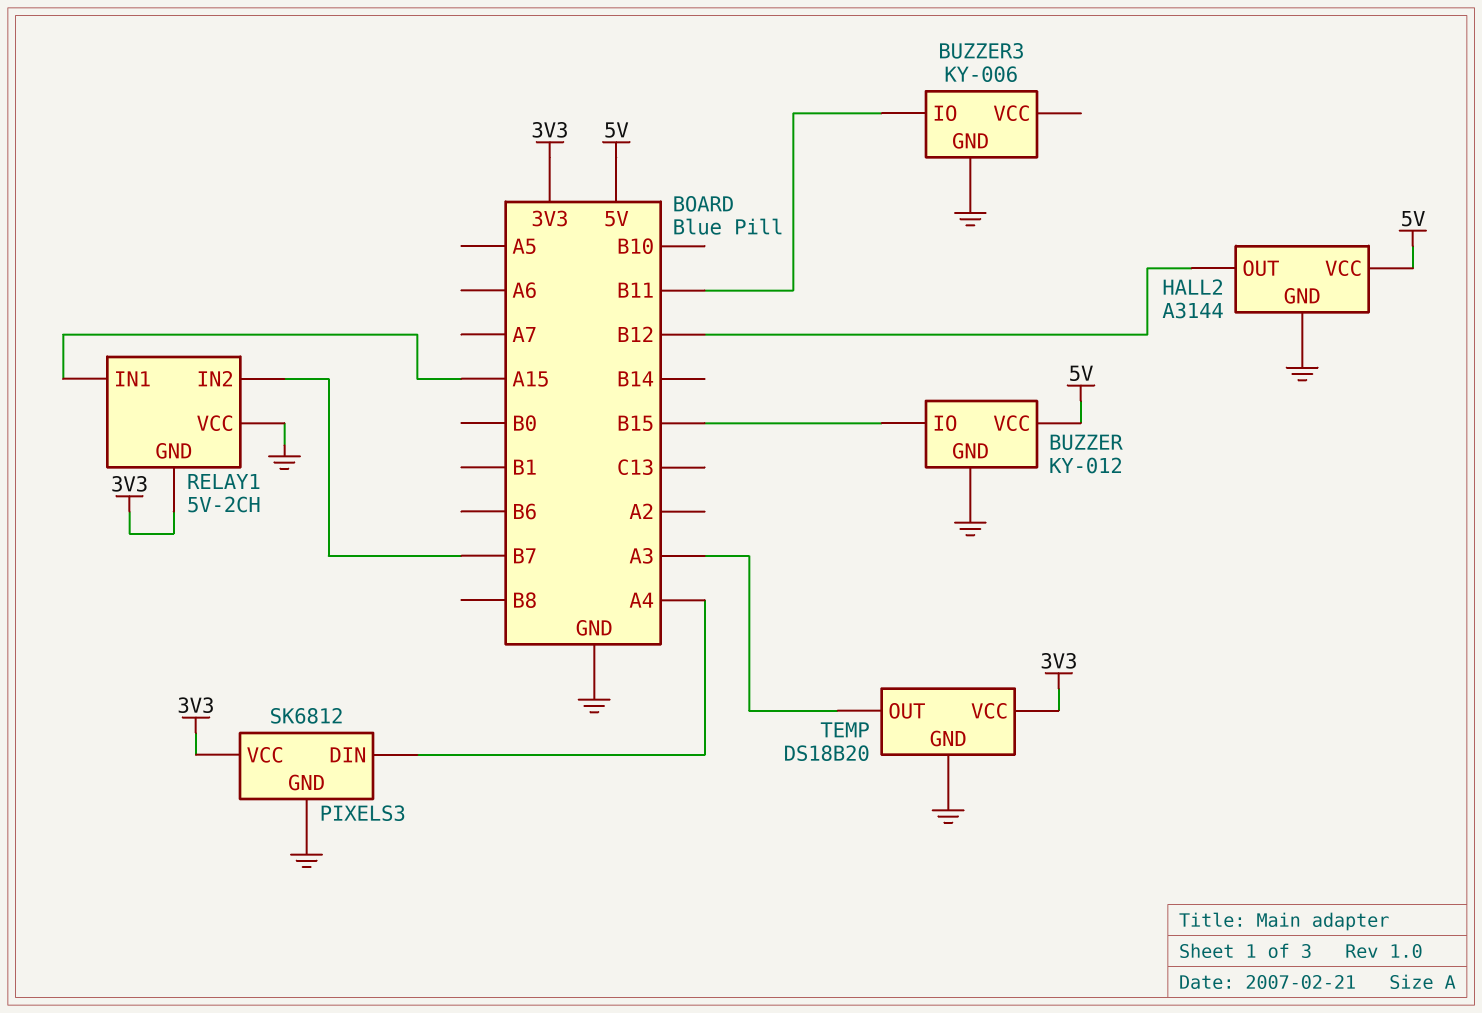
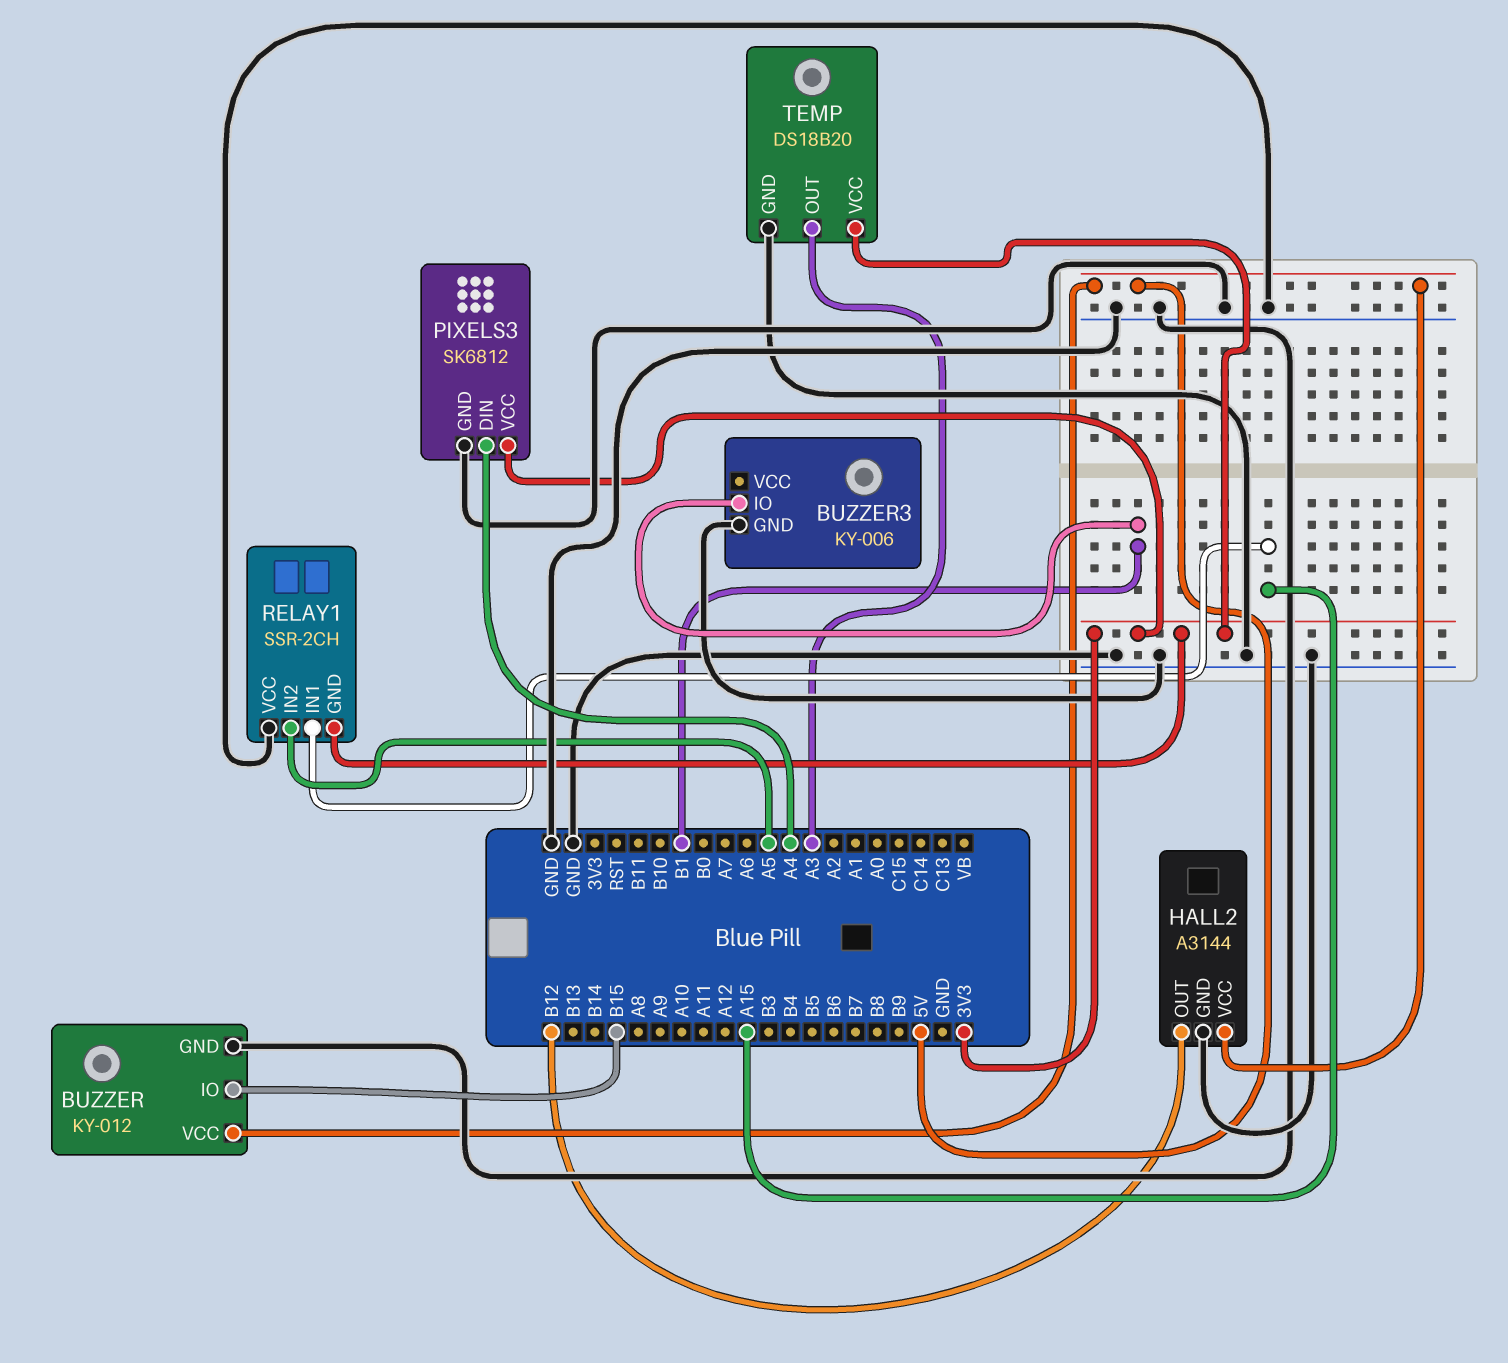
BUZZER3 pin IO: B11 -> B1
RELAY1: 5V-2CH -> SSR-2CH
RELAY1 pin IN2: B7 -> A5

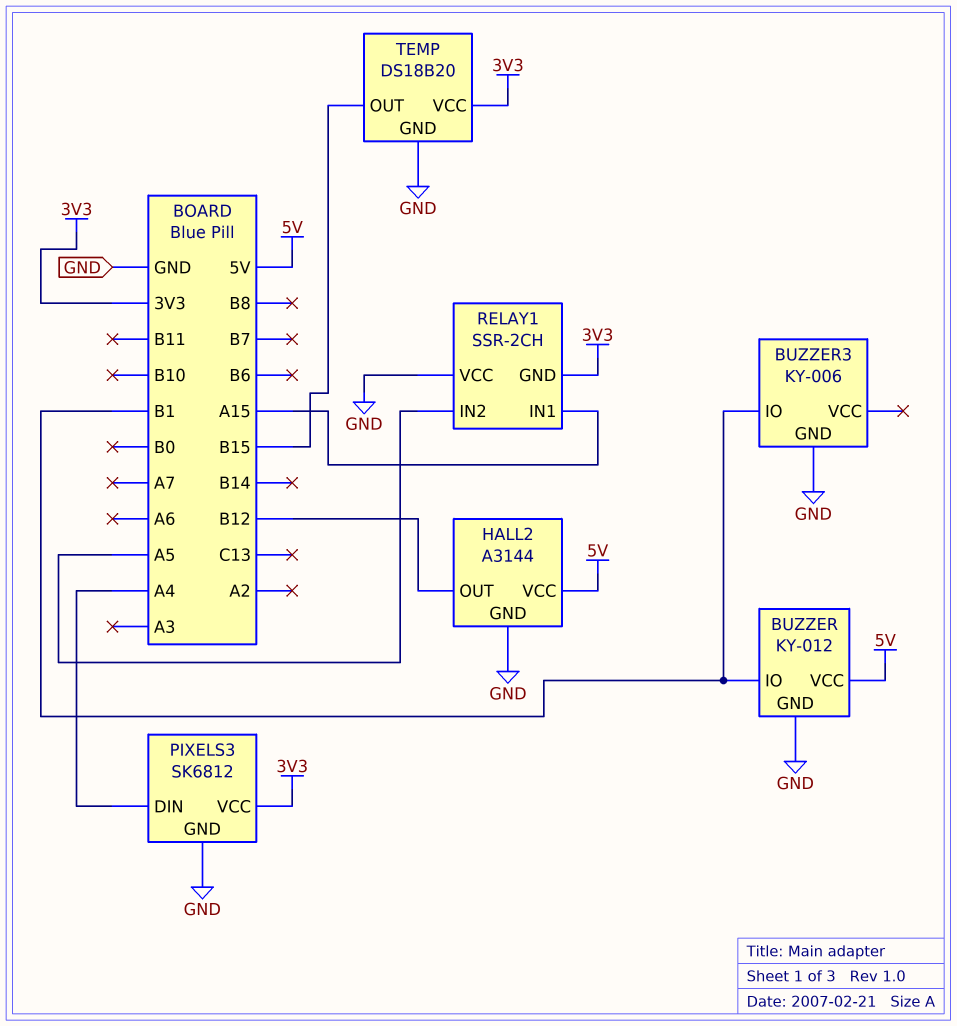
BUZZER pin IO: B15 -> B1
TEMP pin OUT: A3 -> B15

